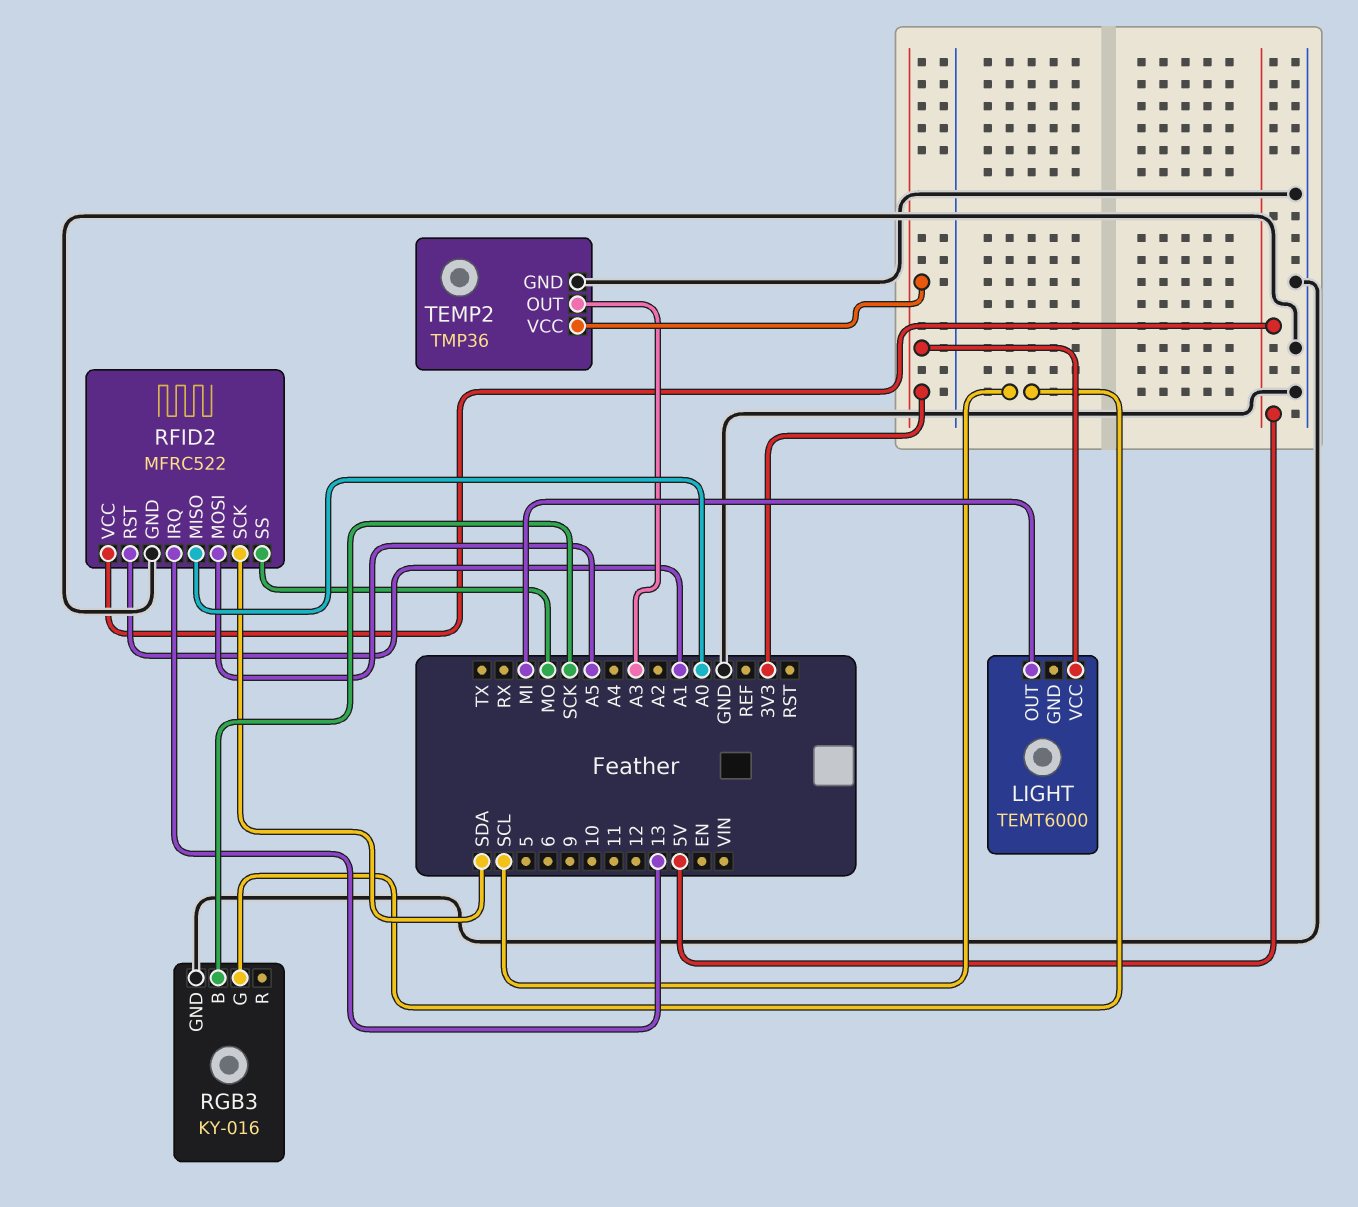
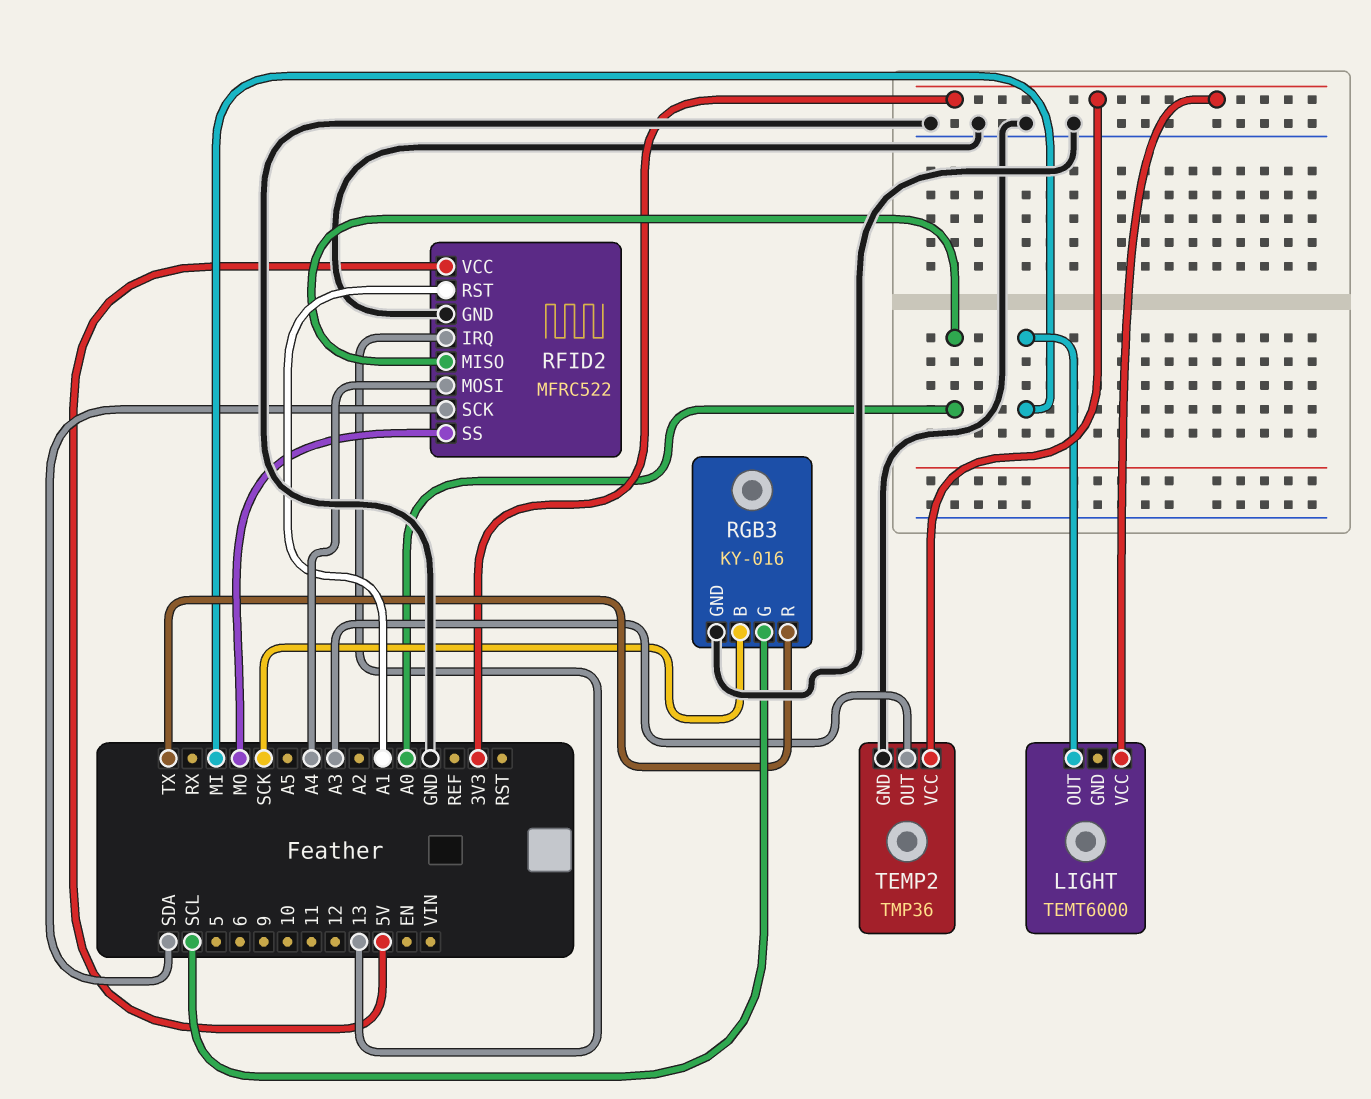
RFID2 pin MOSI: A5 -> A4
RGB3 pin R: none -> TX

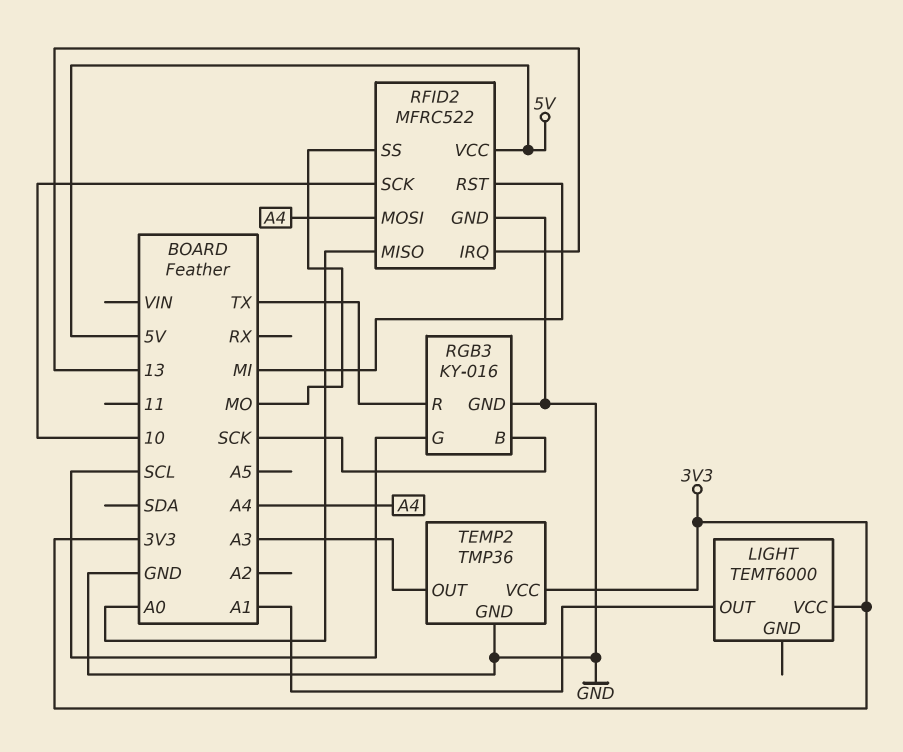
LIGHT pin OUT: MI -> A1
RFID2 pin RST: A1 -> MI
RFID2 pin SCK: SDA -> 10

